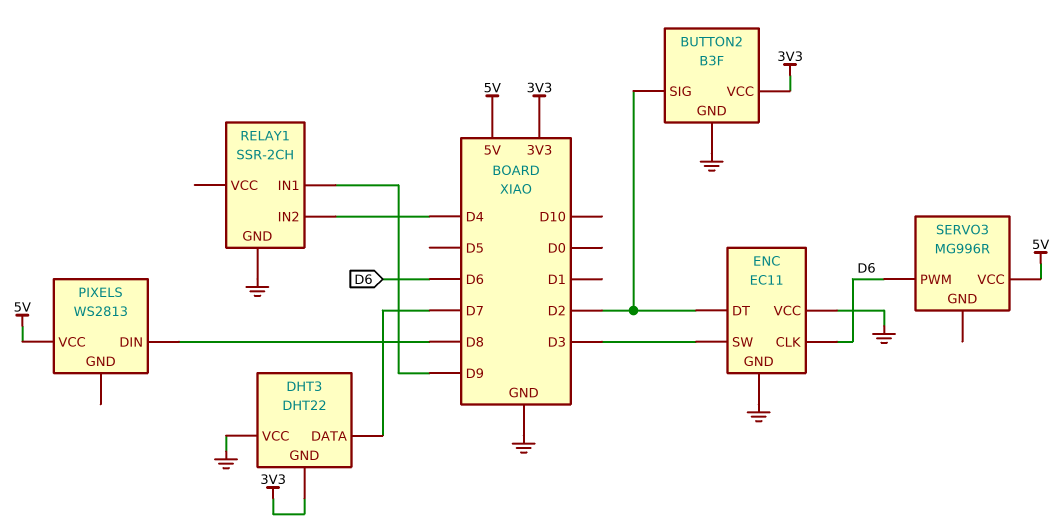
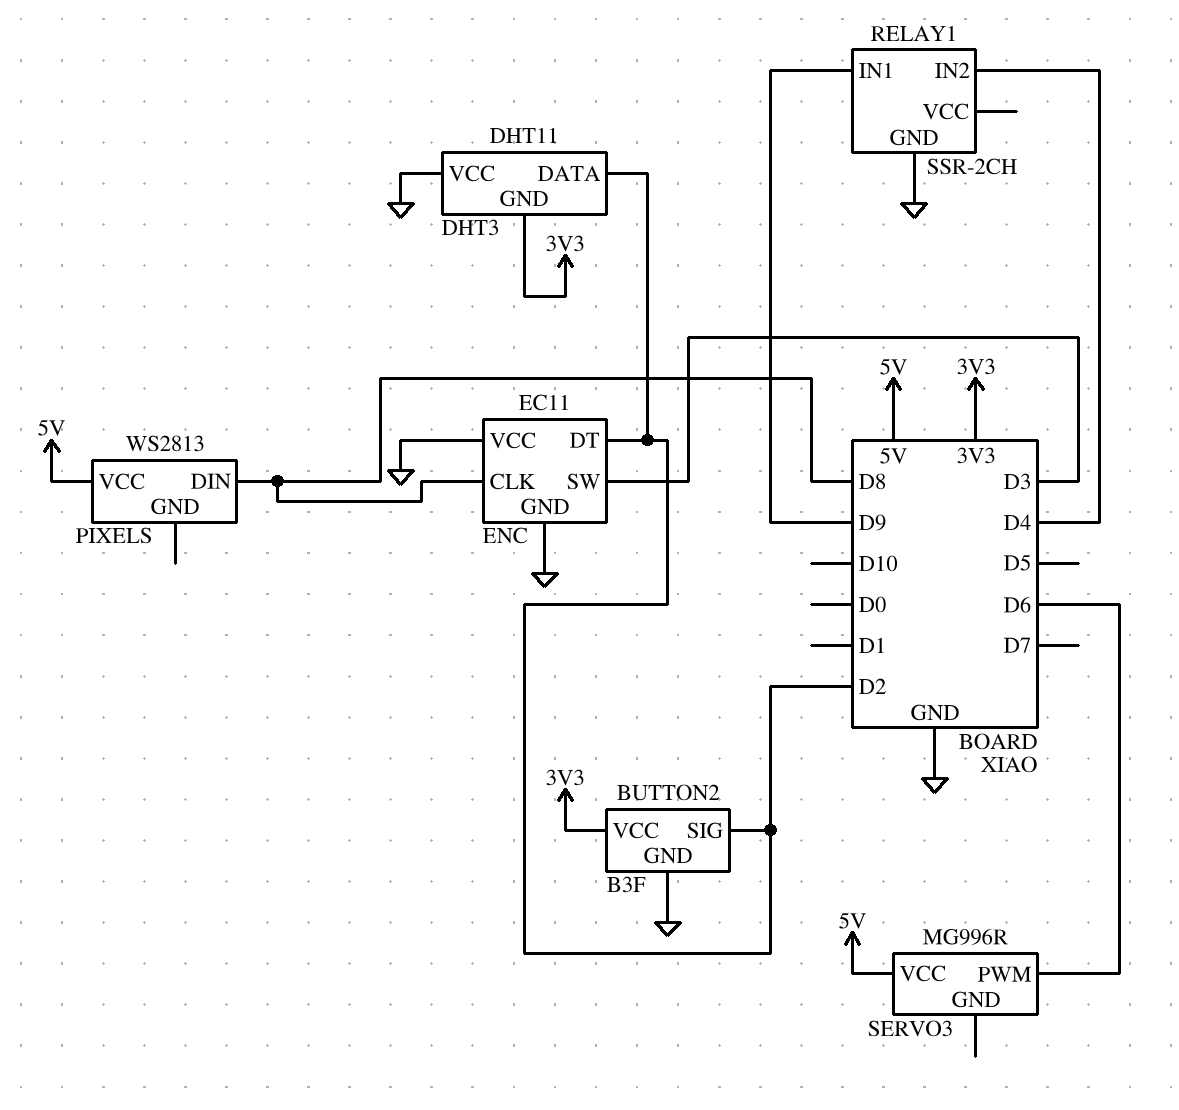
DHT3: DHT22 -> DHT11
DHT3 pin DATA: D7 -> D2
ENC pin CLK: D6 -> D8

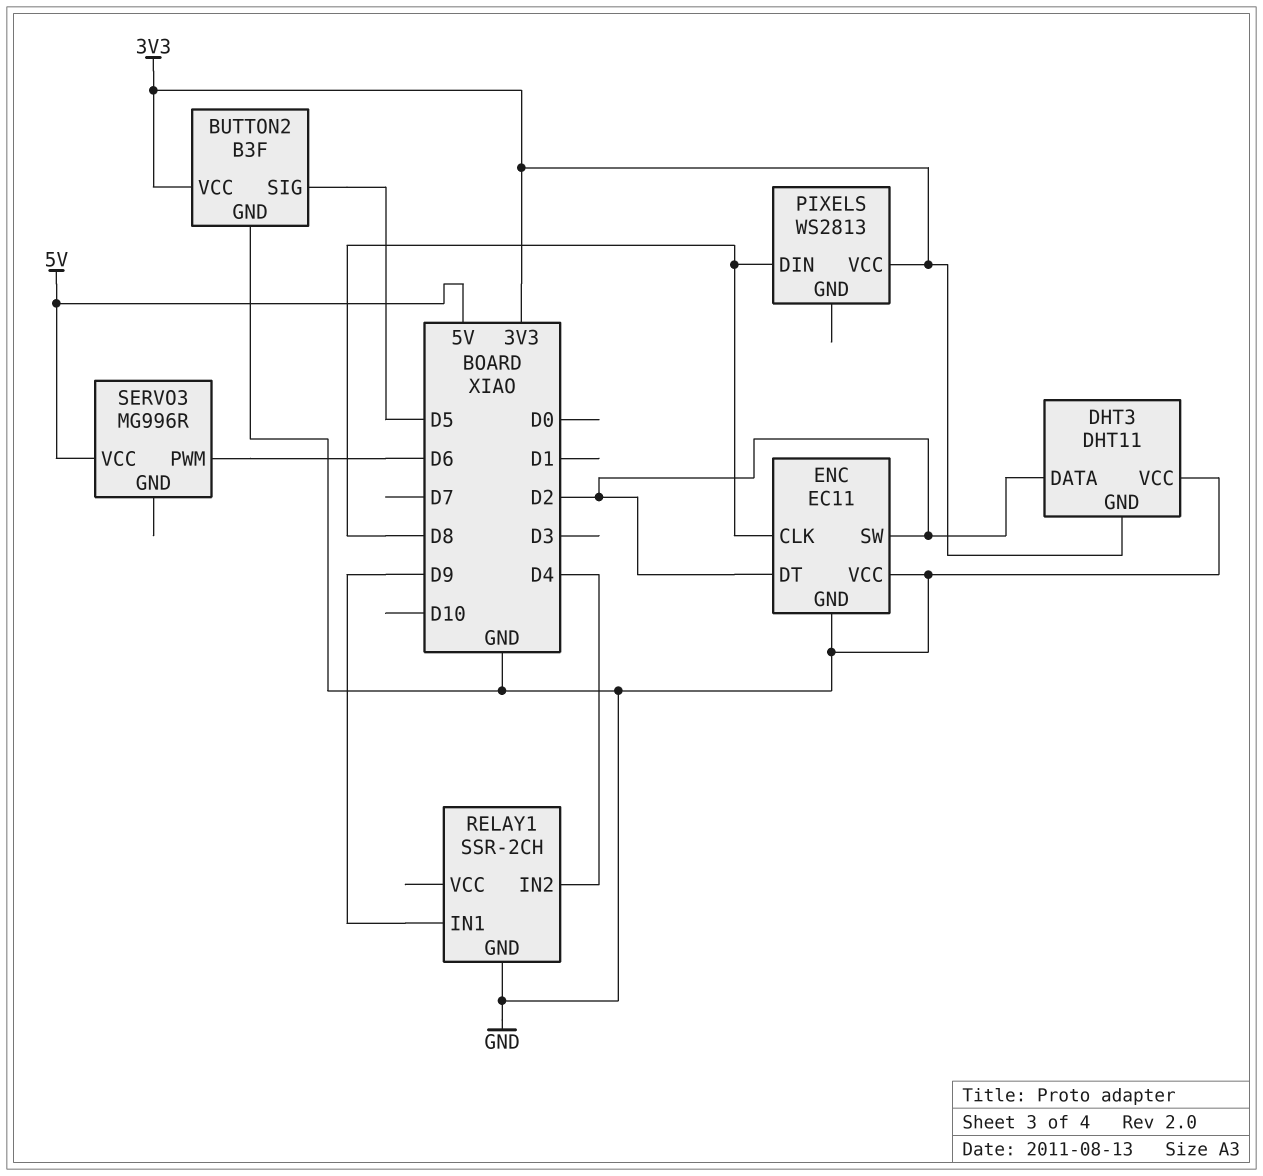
BUTTON2 pin SIG: D2 -> D5
ENC pin SW: D3 -> D2
PIXELS pin VCC: 5V -> 3V3

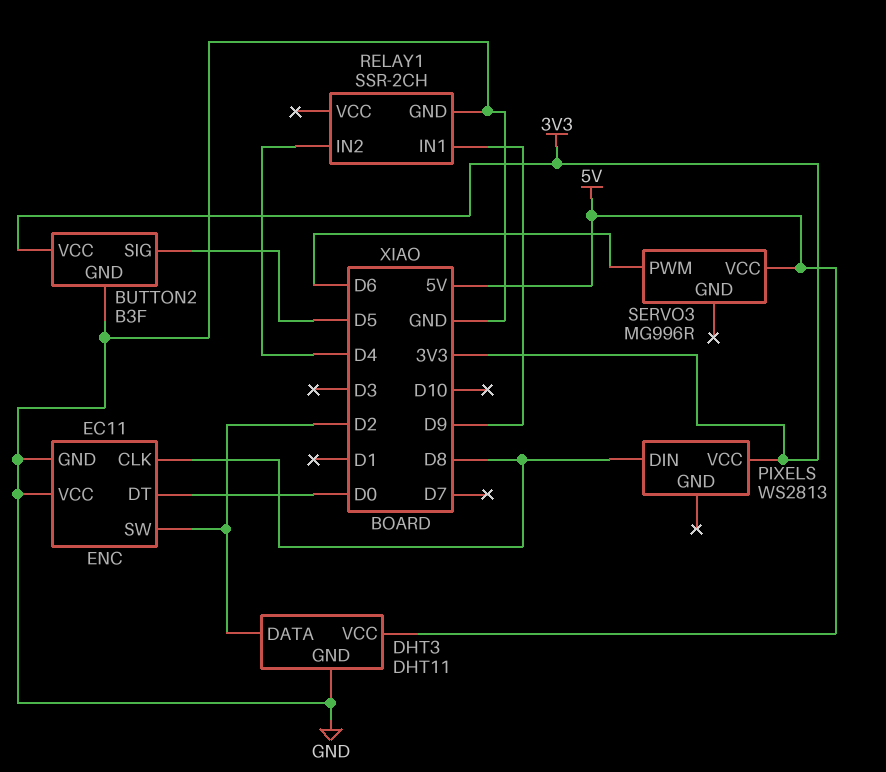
DHT3 pin GND: 3V3 -> GND
DHT3 pin VCC: GND -> 5V
ENC pin DT: D2 -> D0

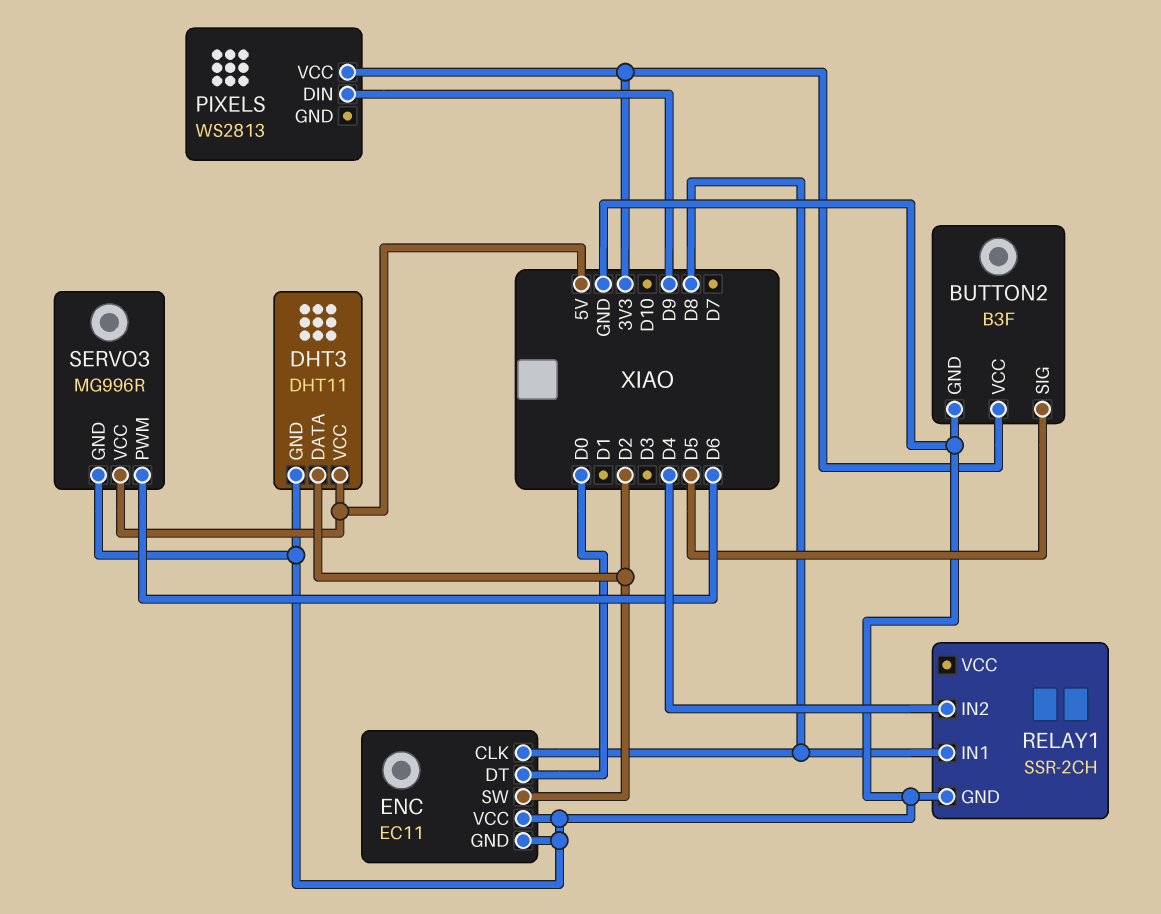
PIXELS pin DIN: D8 -> D9
RELAY1 pin IN1: D9 -> D8
SERVO3 pin GND: none -> GND

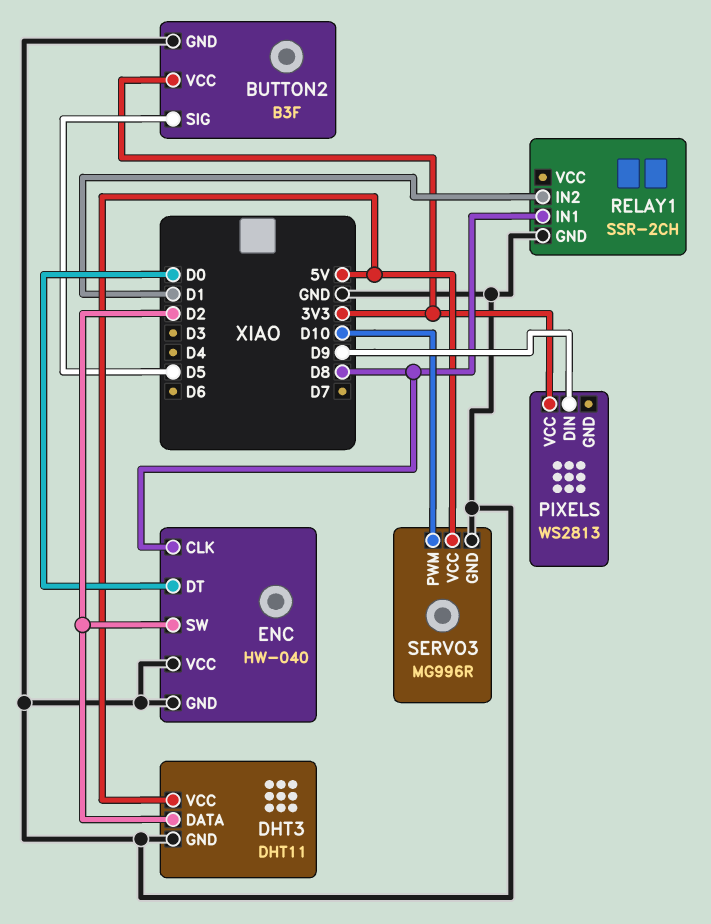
ENC: EC11 -> HW-040
RELAY1 pin IN2: D4 -> D1
SERVO3 pin PWM: D6 -> D10

